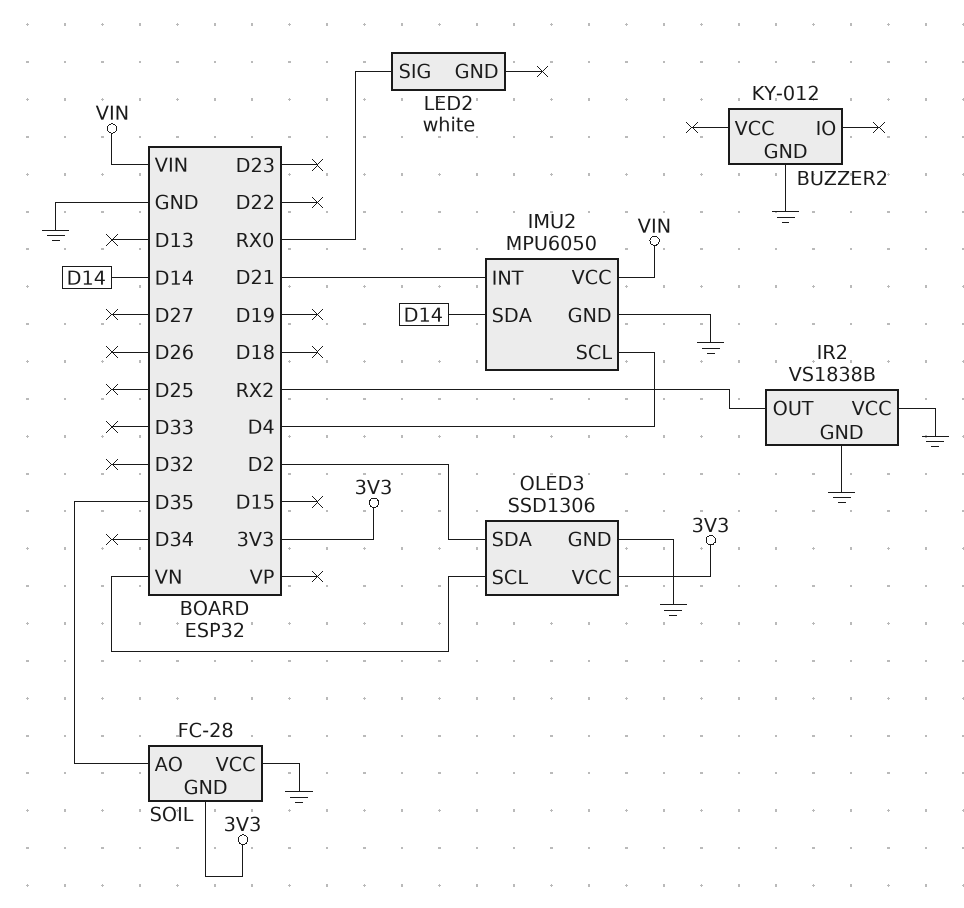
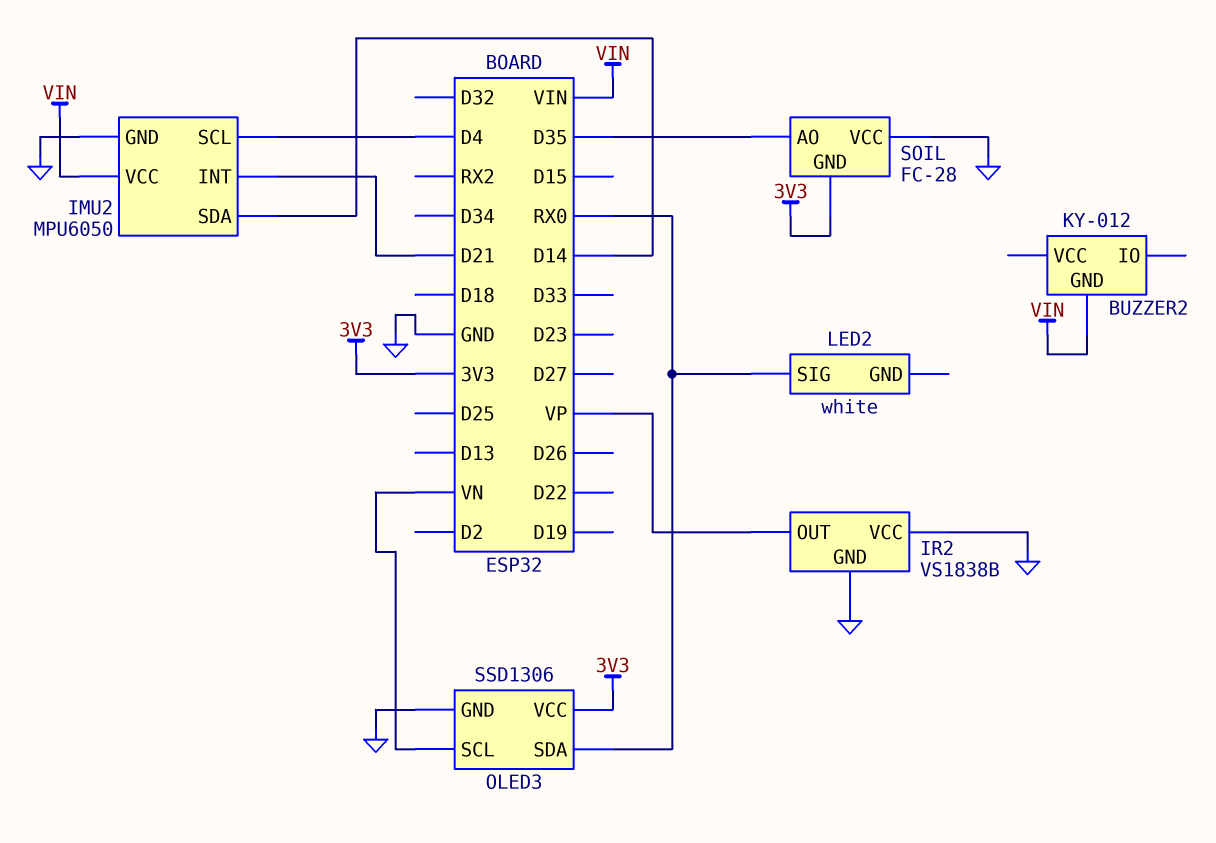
BUZZER2 pin GND: GND -> VIN
IR2 pin OUT: RX2 -> VP
OLED3 pin SDA: D2 -> RX0

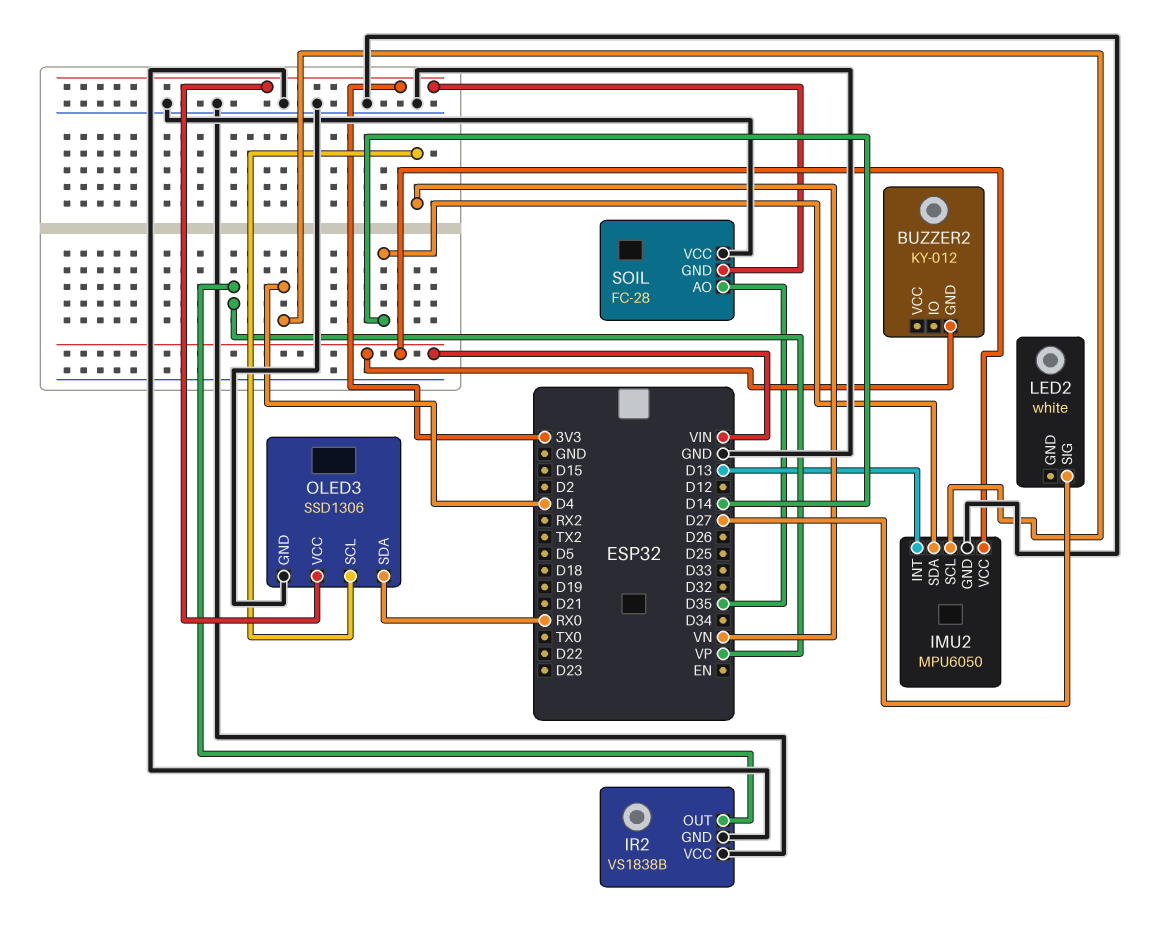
IMU2 pin INT: D21 -> D13
LED2 pin SIG: RX0 -> D27

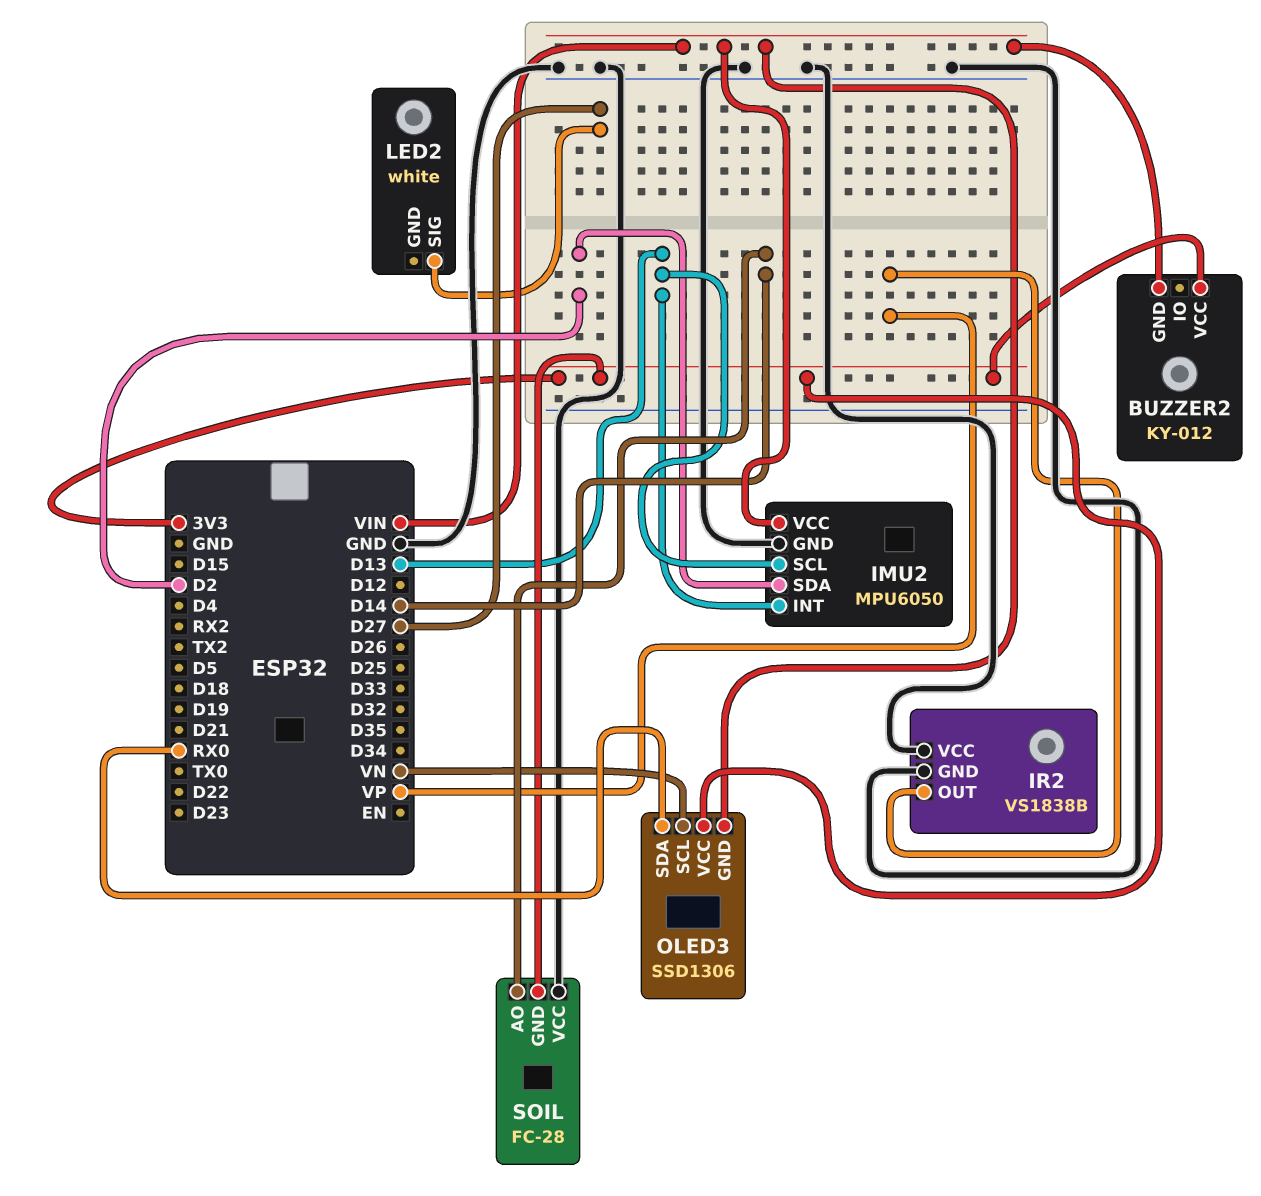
BUZZER2 pin VCC: none -> 3V3
IMU2 pin SCL: D4 -> D13
IMU2 pin SDA: D14 -> D2
OLED3 pin GND: GND -> VIN
SOIL pin AO: D35 -> D14

